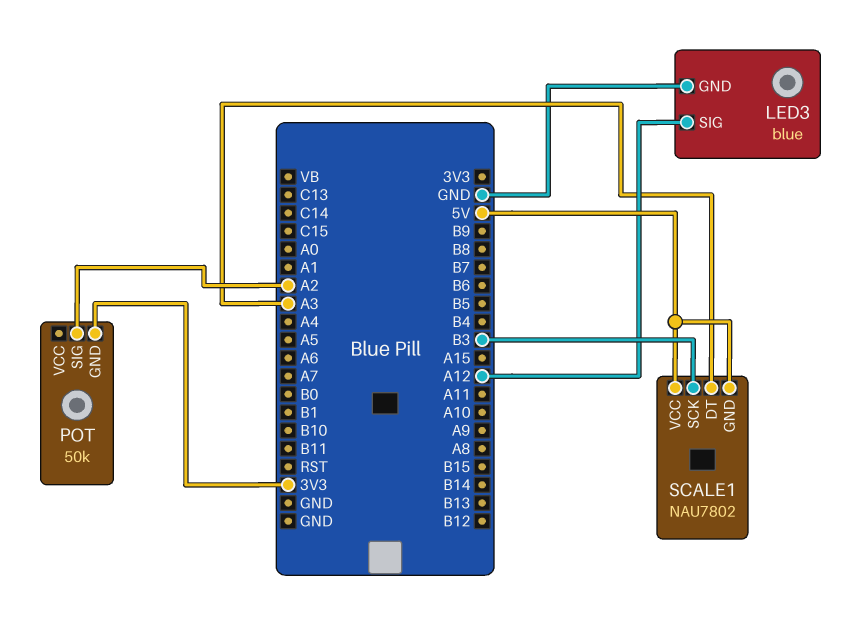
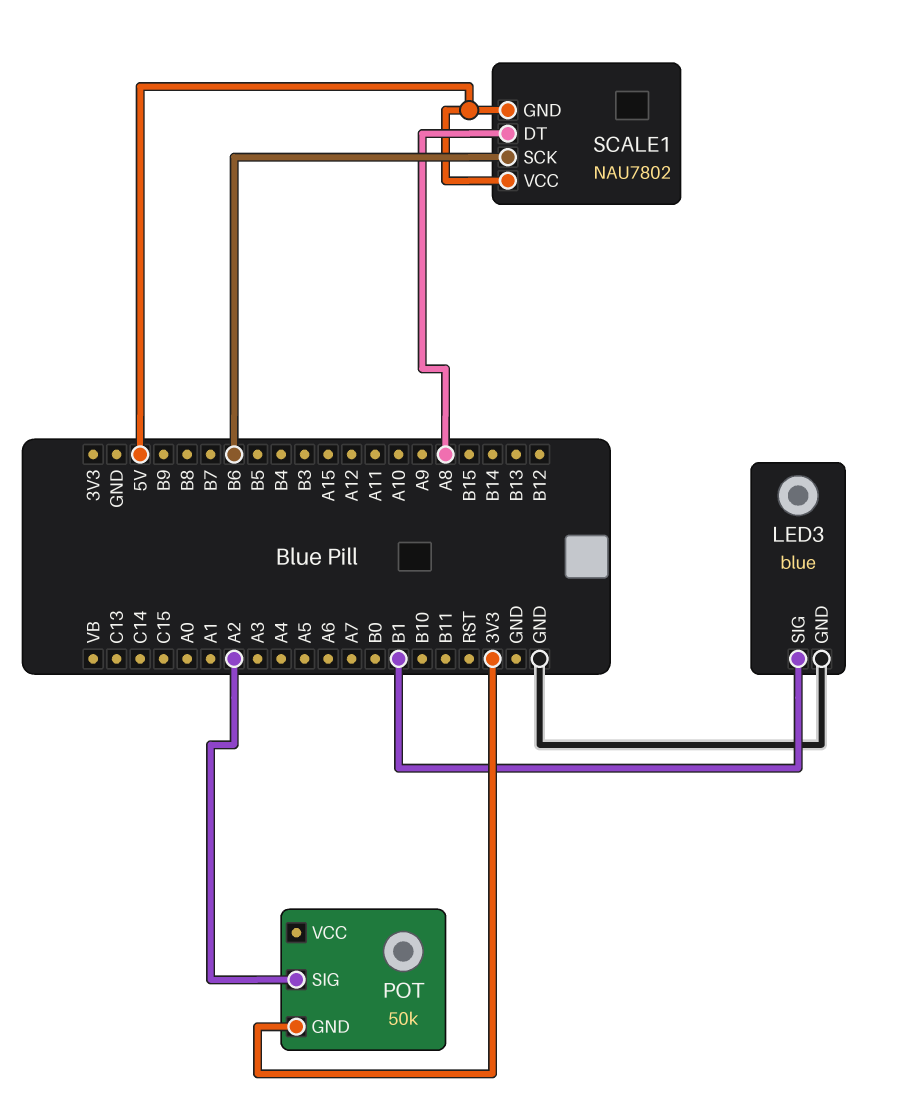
LED3 pin SIG: A12 -> B1
SCALE1 pin DT: A3 -> A8
SCALE1 pin SCK: B3 -> B6

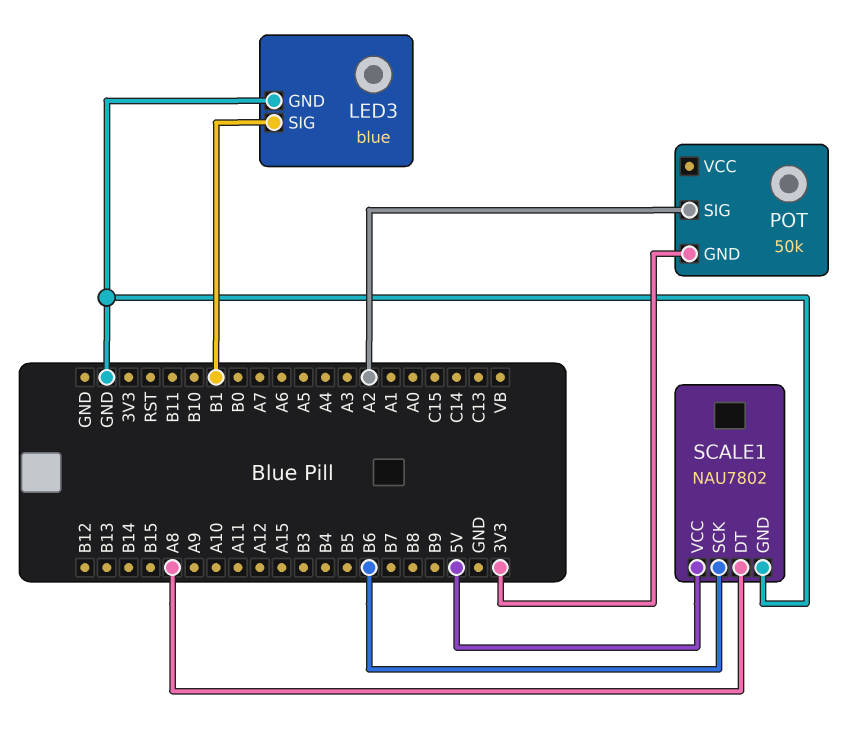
SCALE1 pin GND: 5V -> GND

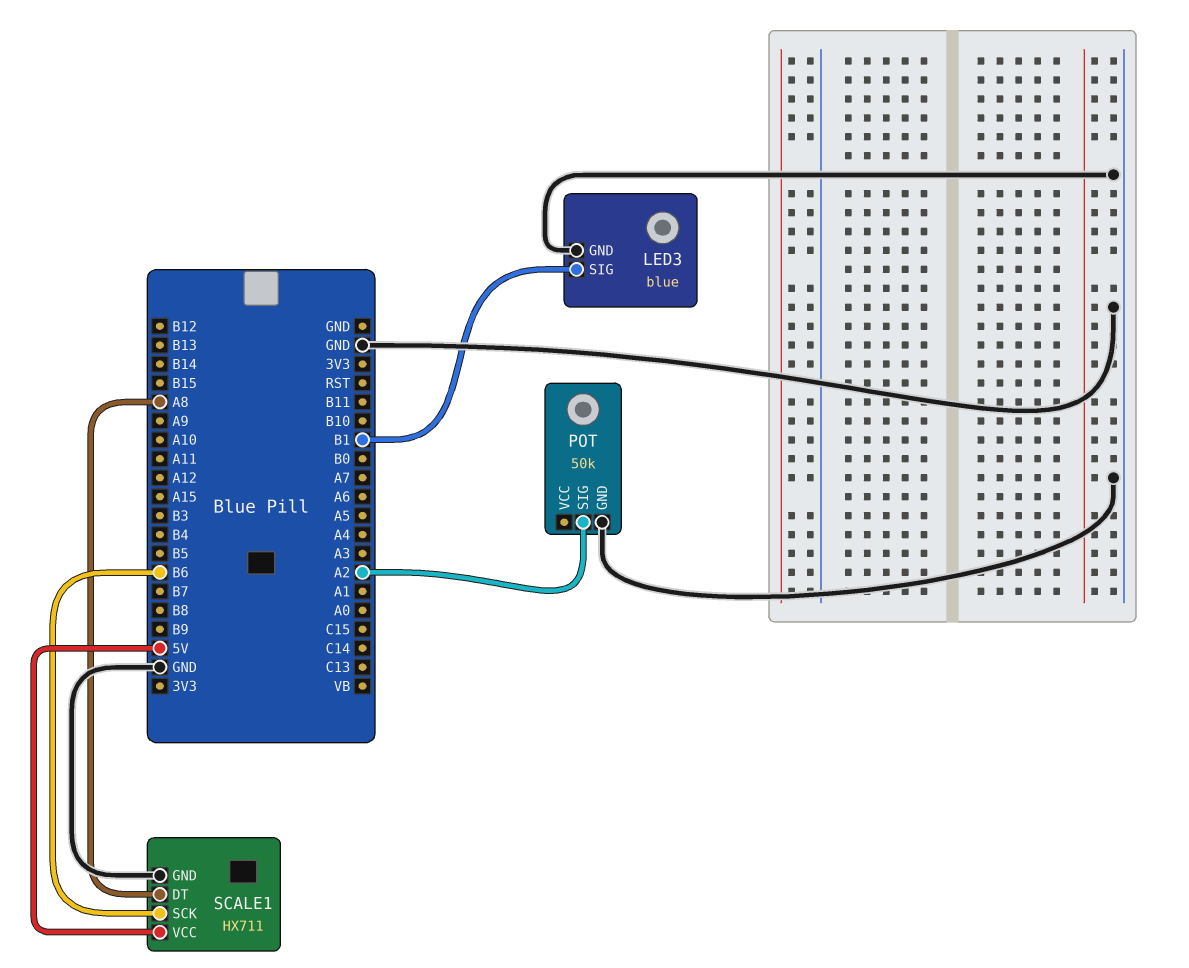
POT pin GND: 3V3 -> GND
SCALE1: NAU7802 -> HX711

